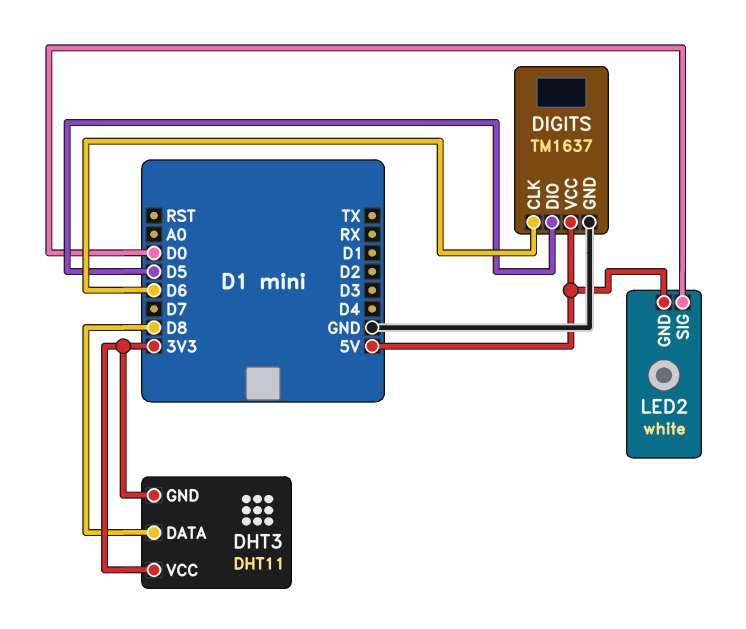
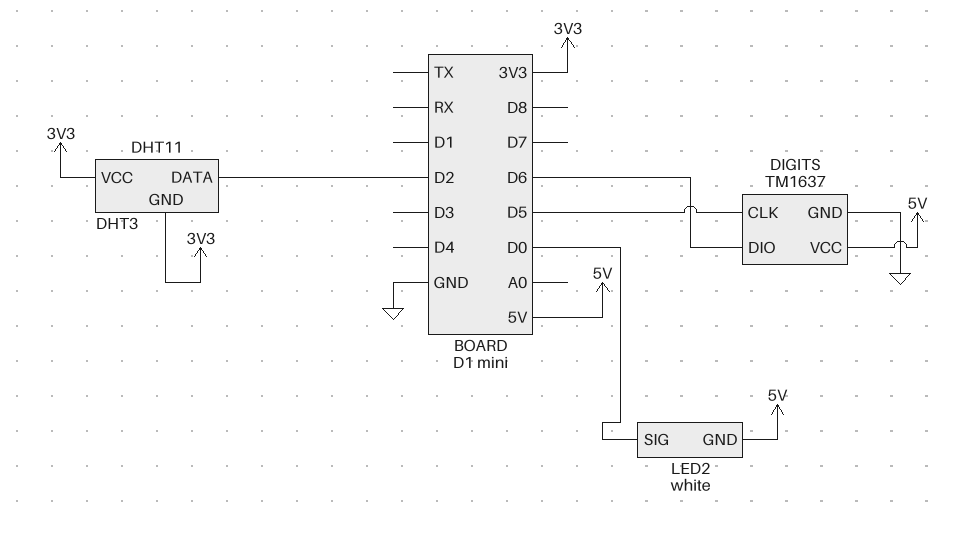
DHT3 pin DATA: D8 -> D2
DIGITS pin CLK: D6 -> D5
DIGITS pin DIO: D5 -> D6

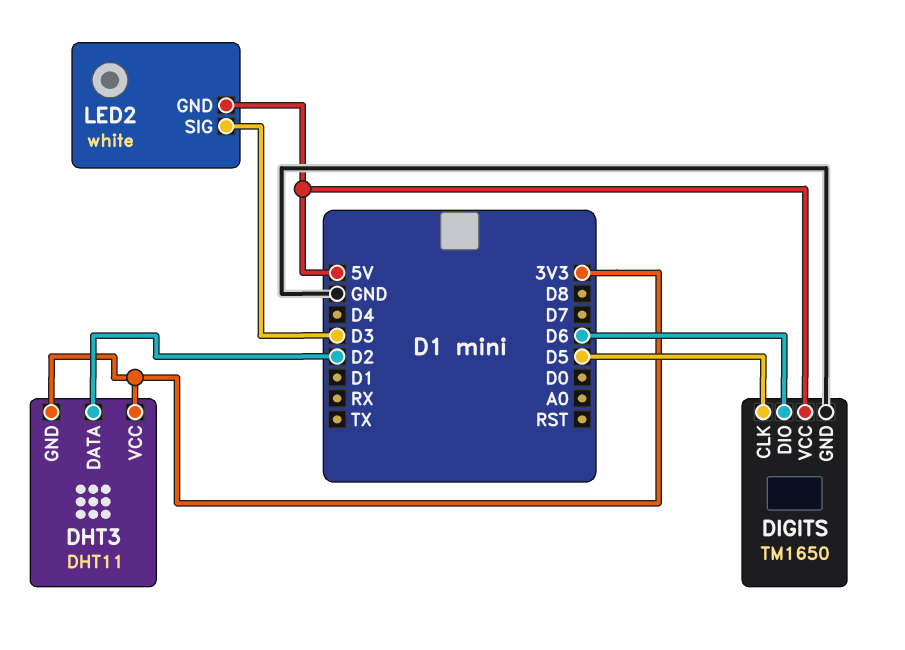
DIGITS: TM1637 -> TM1650
LED2 pin SIG: D0 -> D3

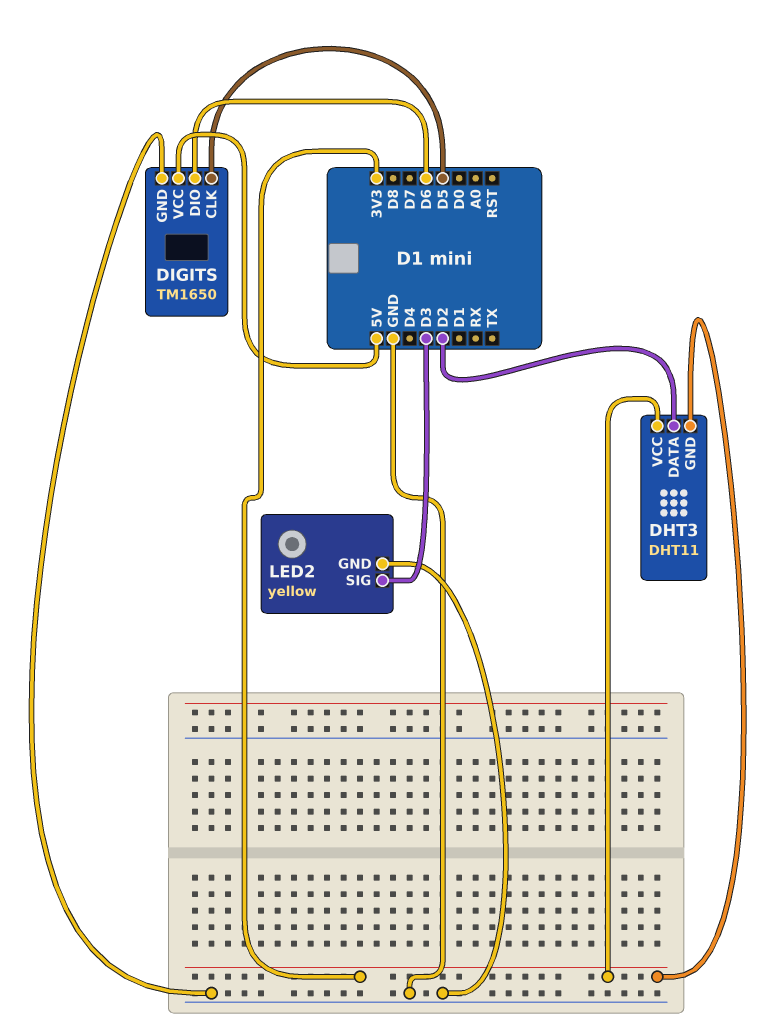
LED2: white -> yellow
LED2 pin GND: 5V -> GND

